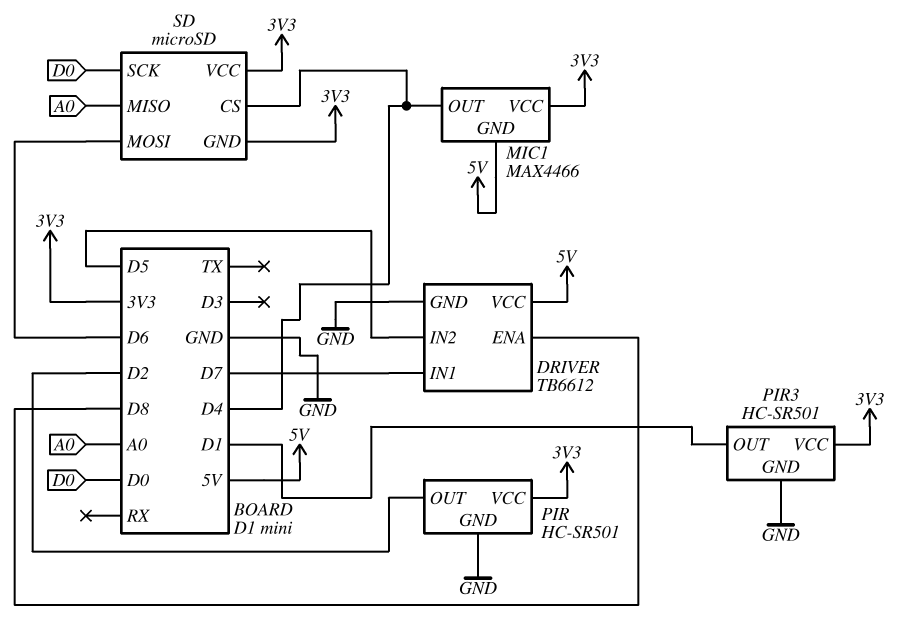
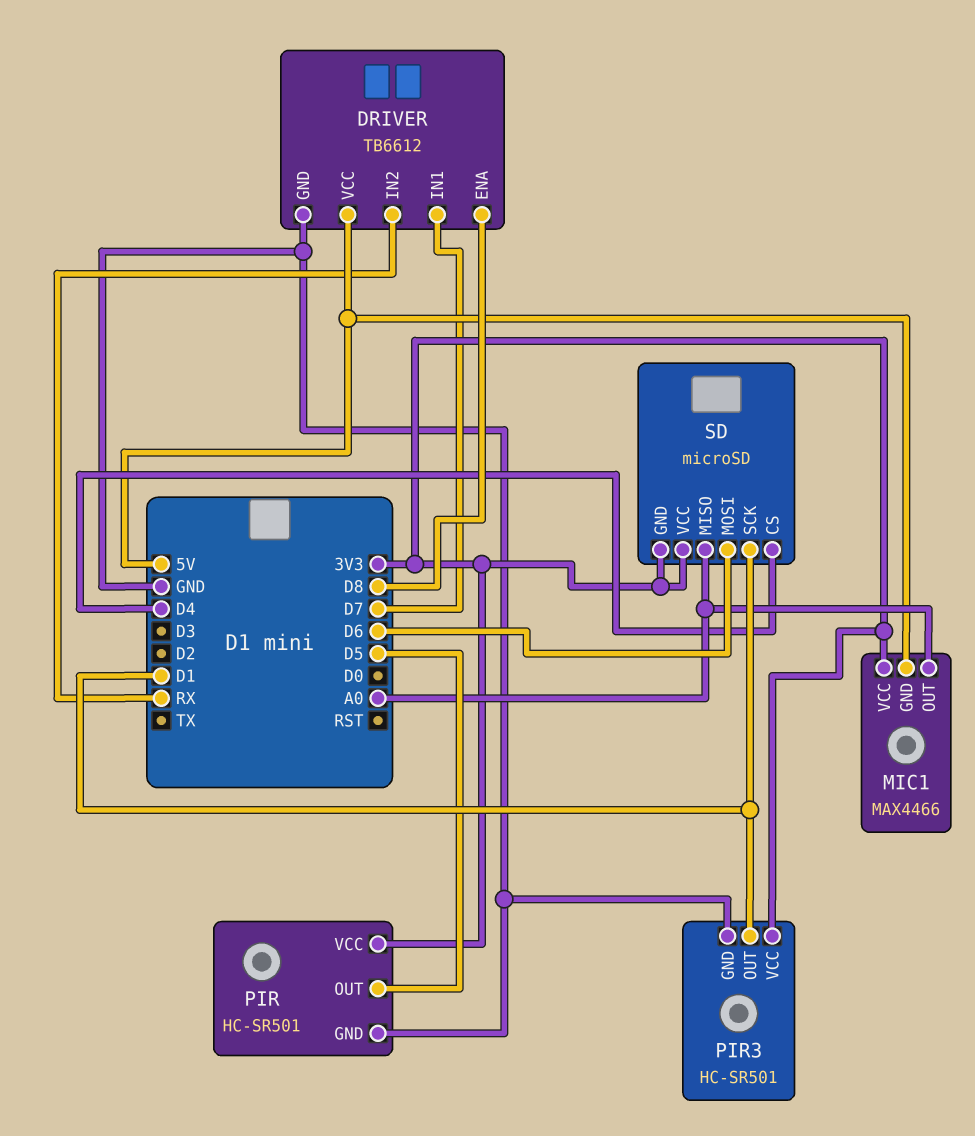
DRIVER pin IN2: D5 -> RX
MIC1 pin OUT: D4 -> A0
PIR pin OUT: D2 -> D5
SD pin SCK: D0 -> D1

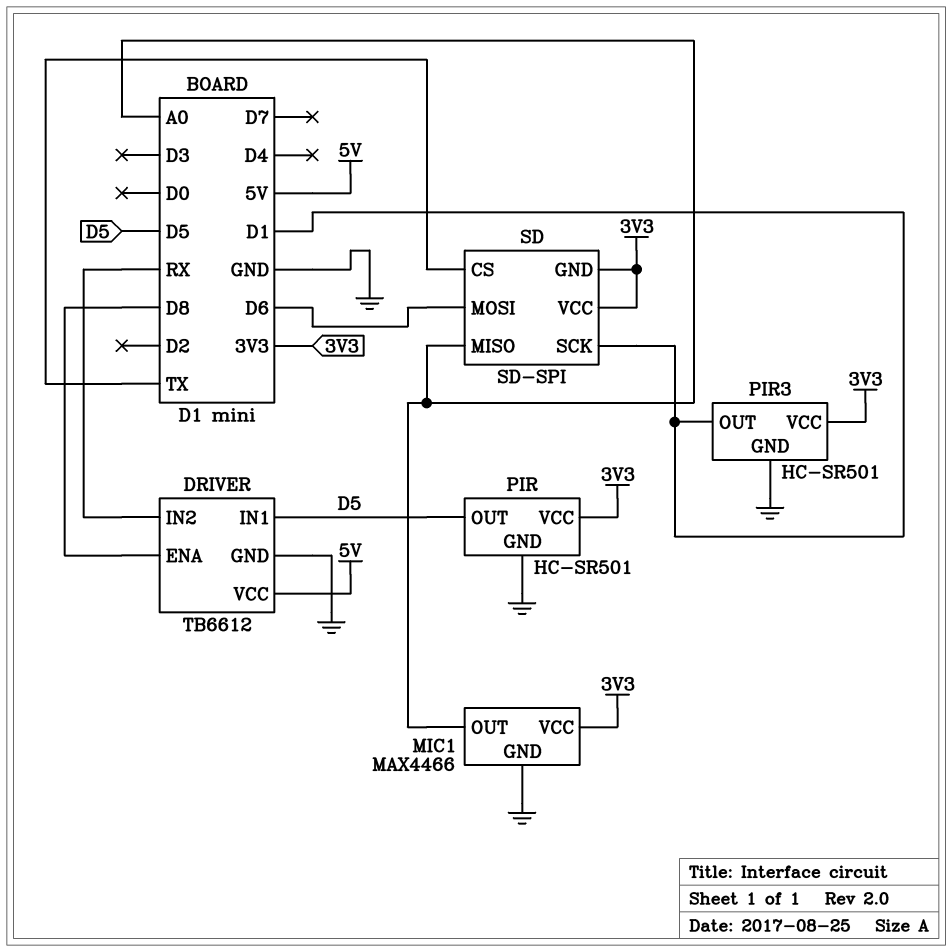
DRIVER pin IN1: D7 -> D5
MIC1 pin GND: 5V -> GND
SD: microSD -> SD-SPI
SD pin CS: D4 -> TX

